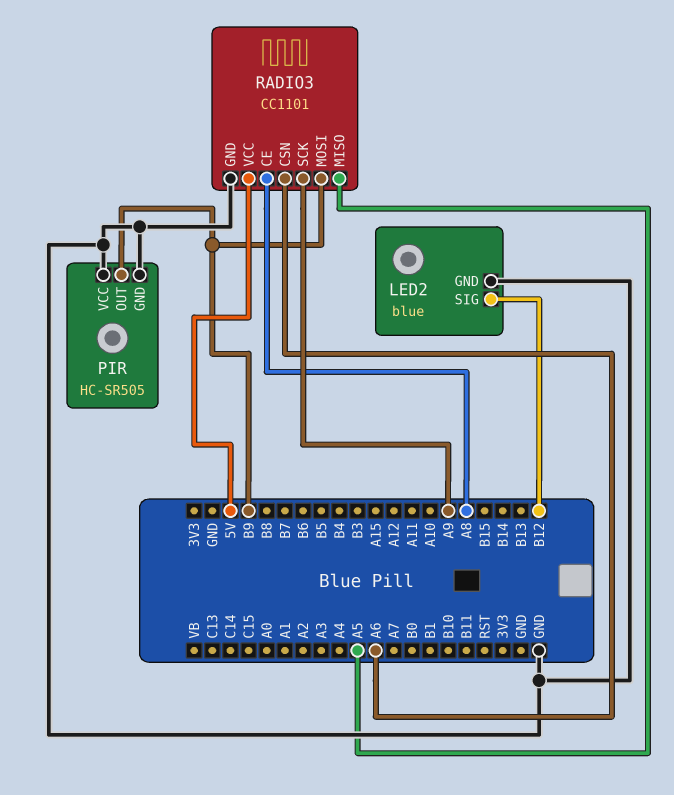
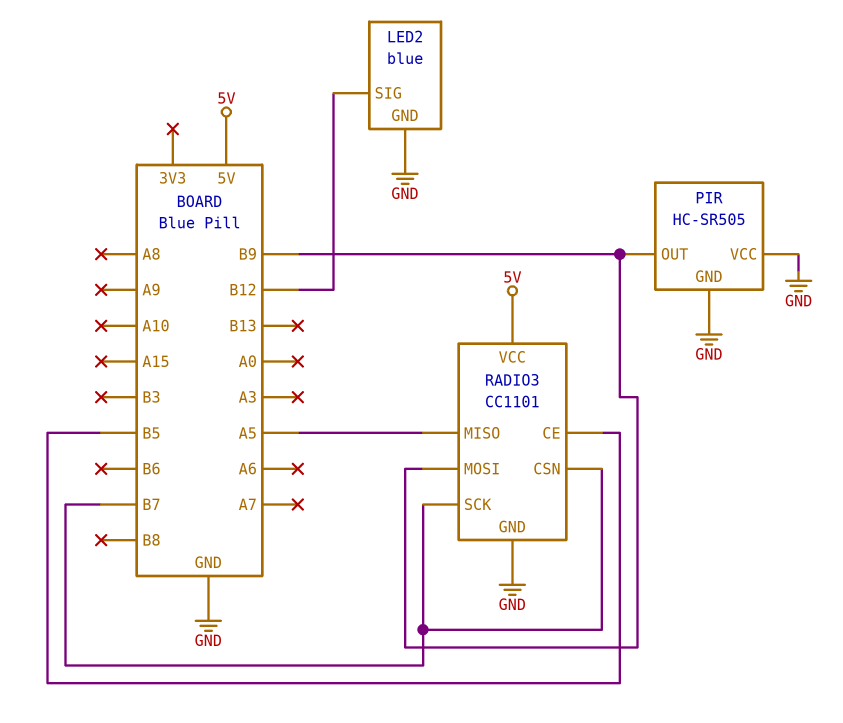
RADIO3 pin CE: A8 -> B5
RADIO3 pin CSN: A6 -> B7
RADIO3 pin SCK: A9 -> B7

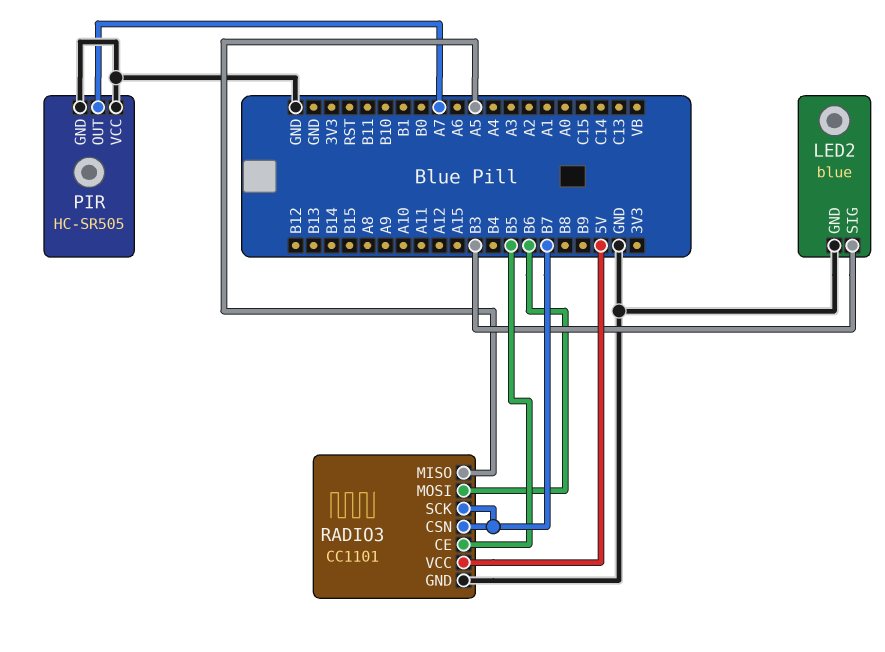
LED2 pin SIG: B12 -> B3
PIR pin OUT: B9 -> A7
RADIO3 pin MOSI: B9 -> B6

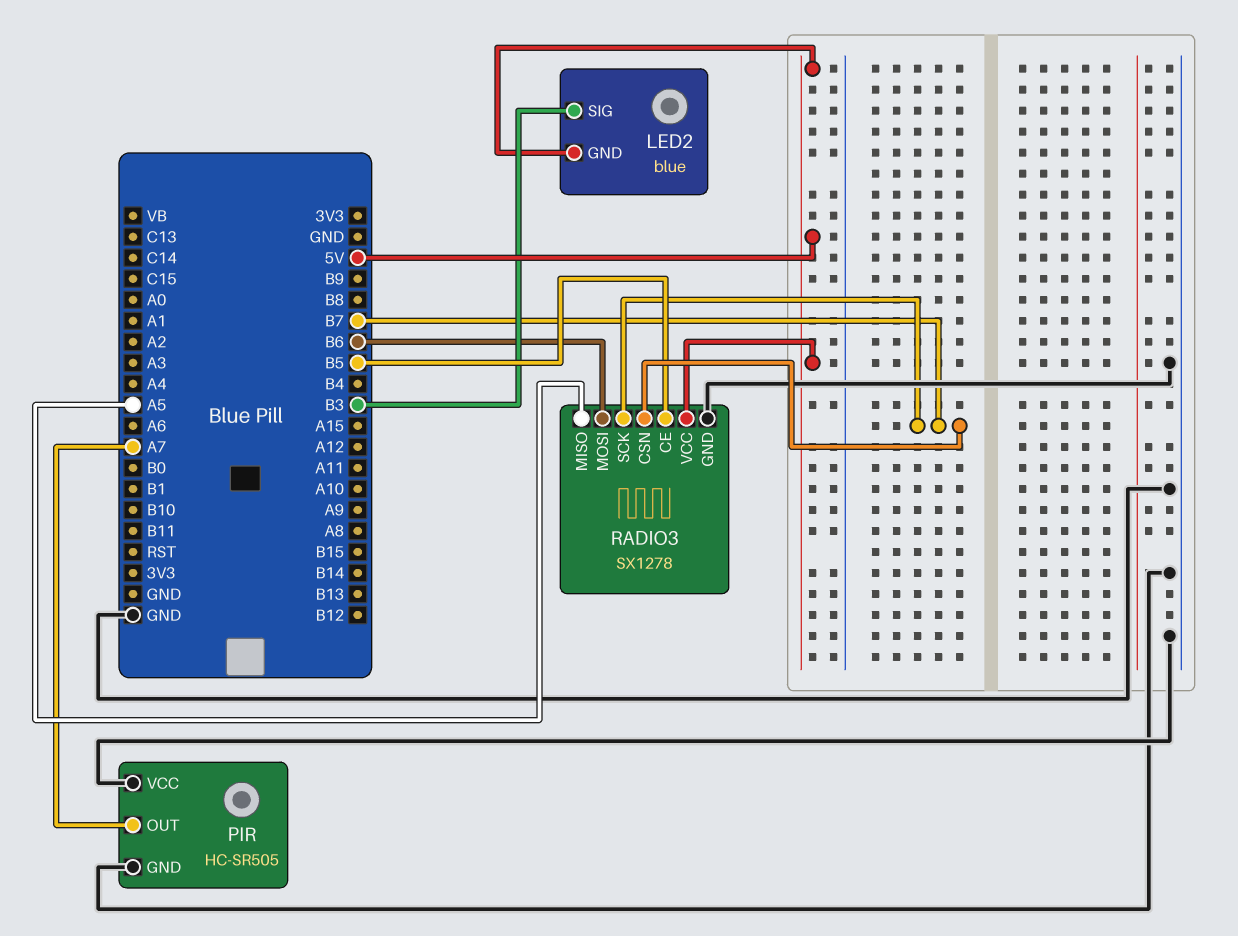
LED2 pin GND: GND -> 5V
RADIO3: CC1101 -> SX1278

